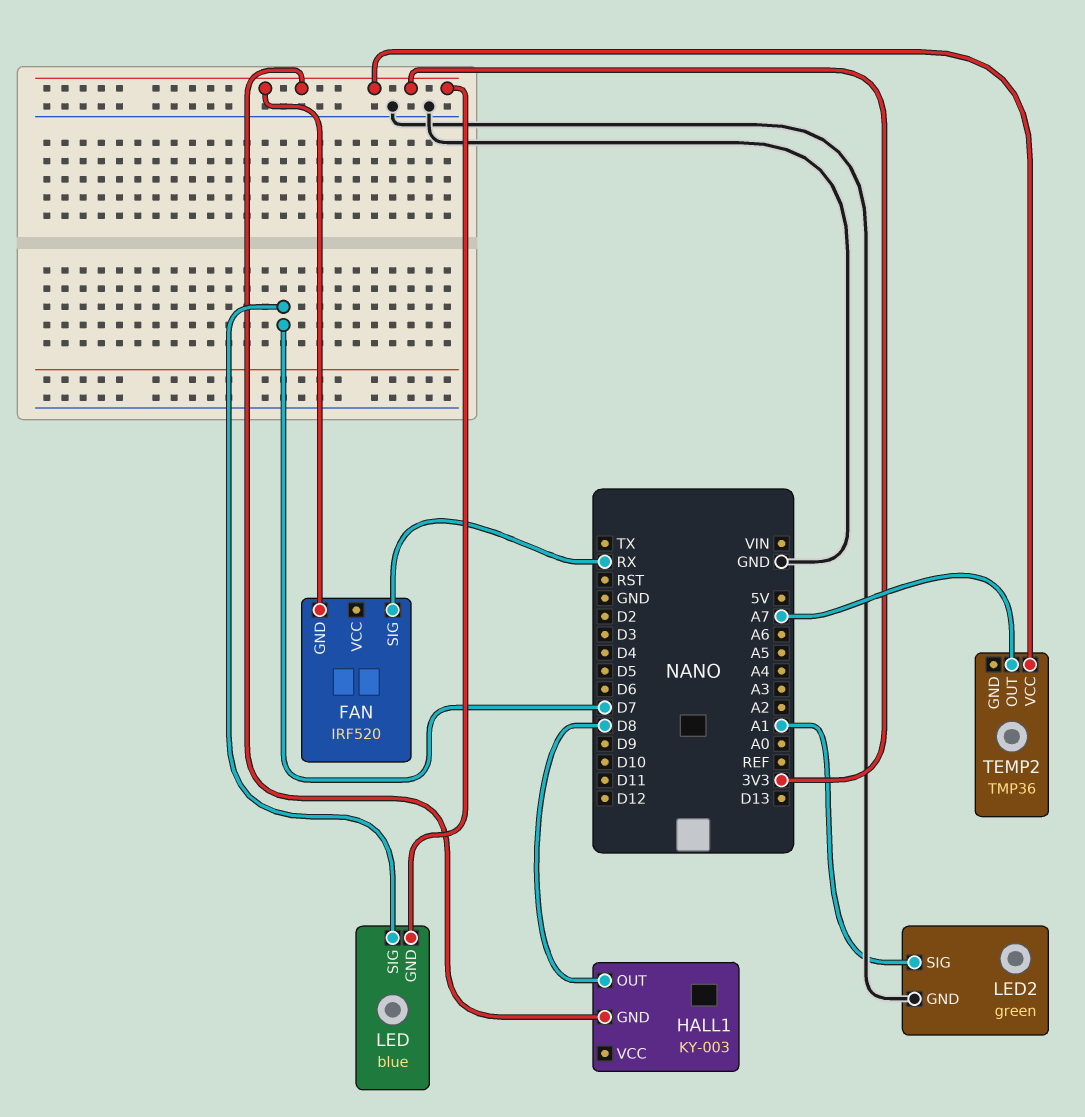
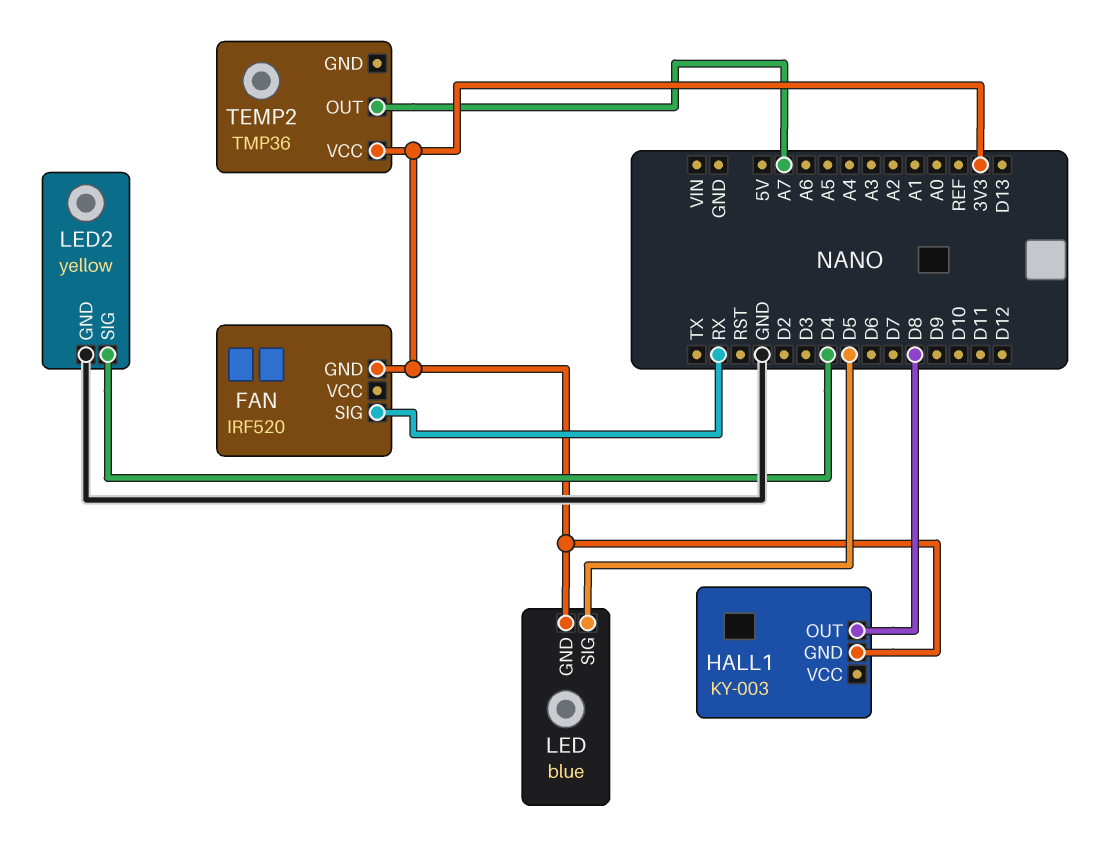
LED pin SIG: D7 -> D5
LED2: green -> yellow
LED2 pin SIG: A1 -> D4

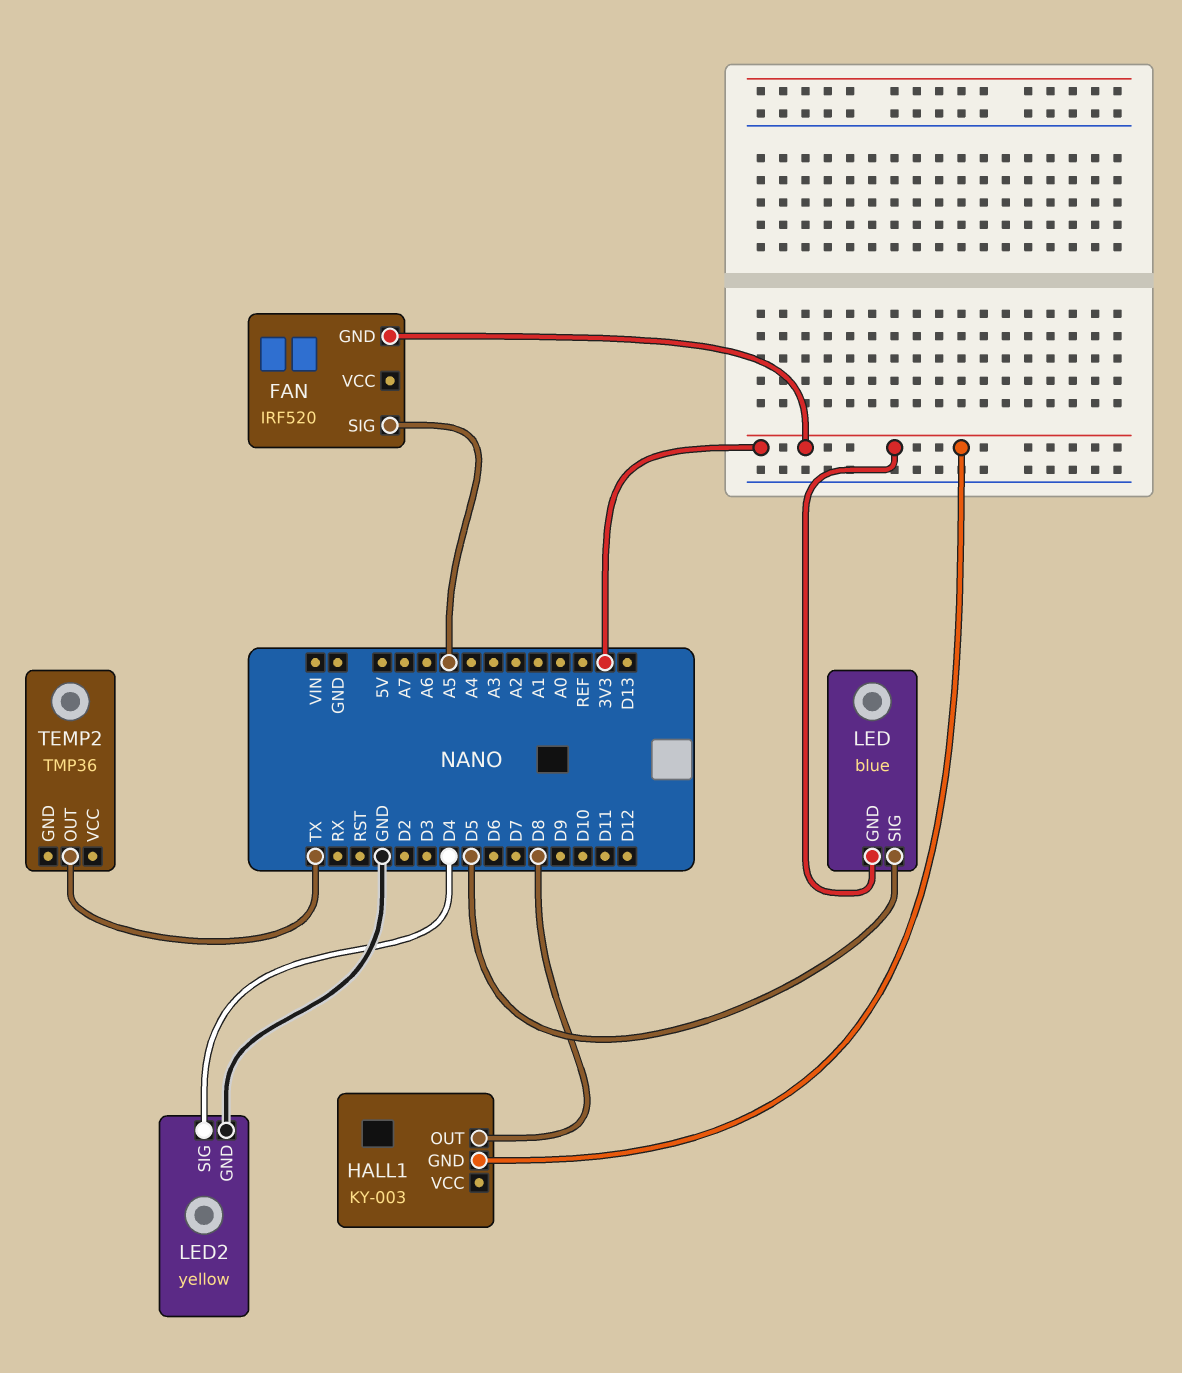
FAN pin SIG: RX -> A5
TEMP2 pin OUT: A7 -> TX
TEMP2 pin VCC: 3V3 -> none

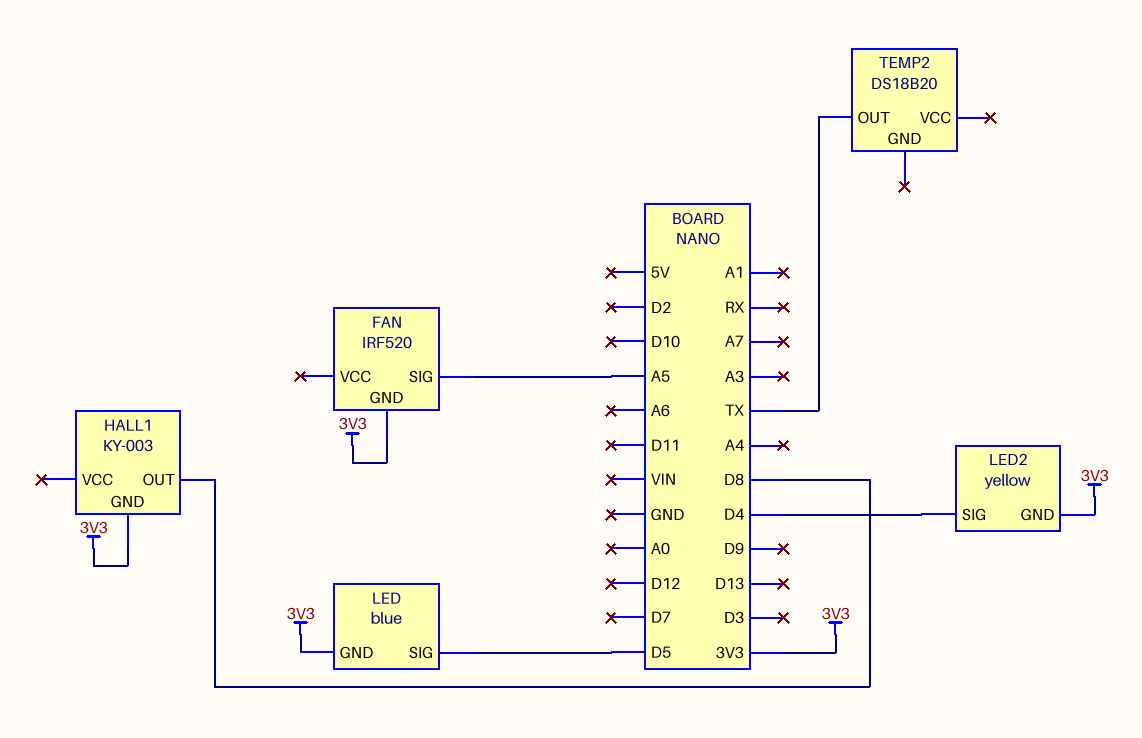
LED2 pin GND: GND -> 3V3
TEMP2: TMP36 -> DS18B20

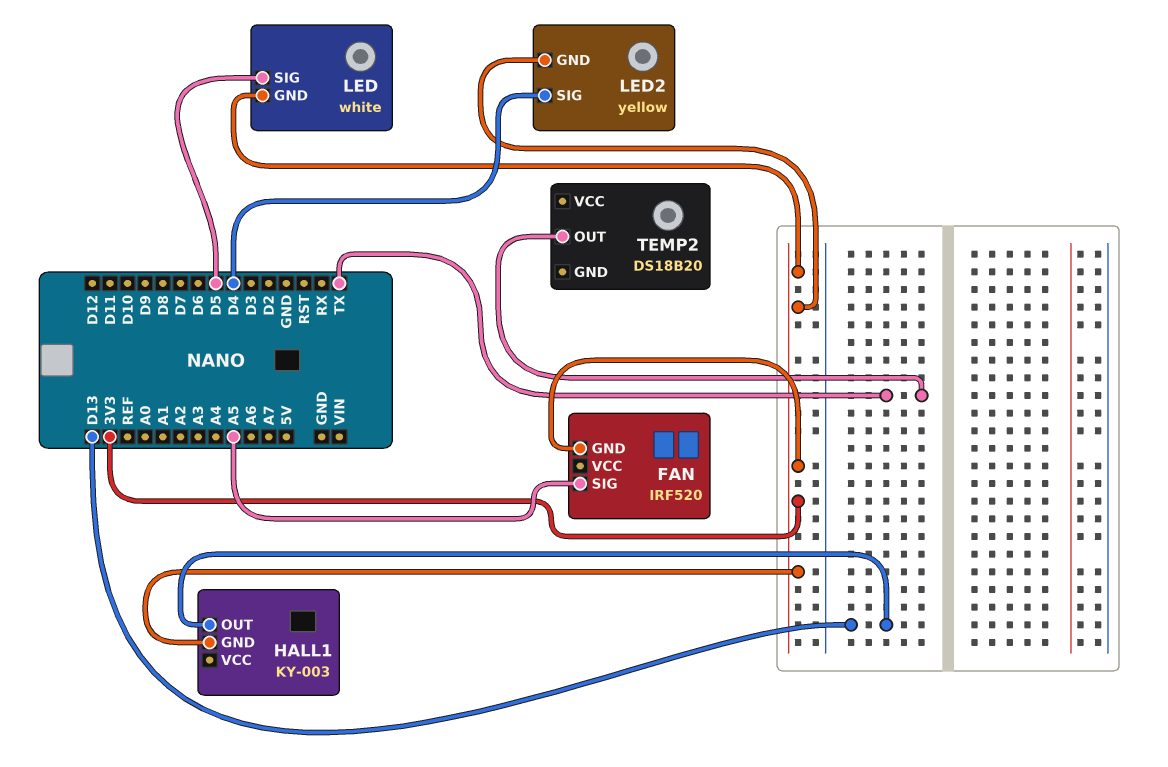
HALL1 pin OUT: D8 -> D13
LED: blue -> white

